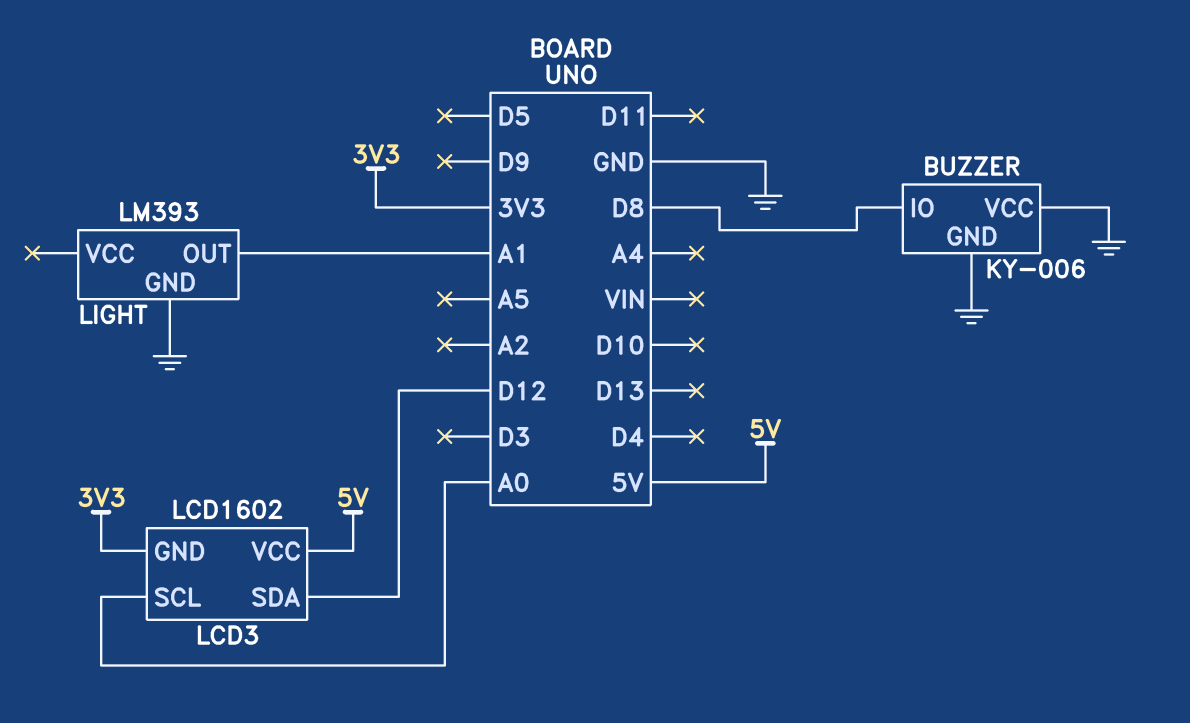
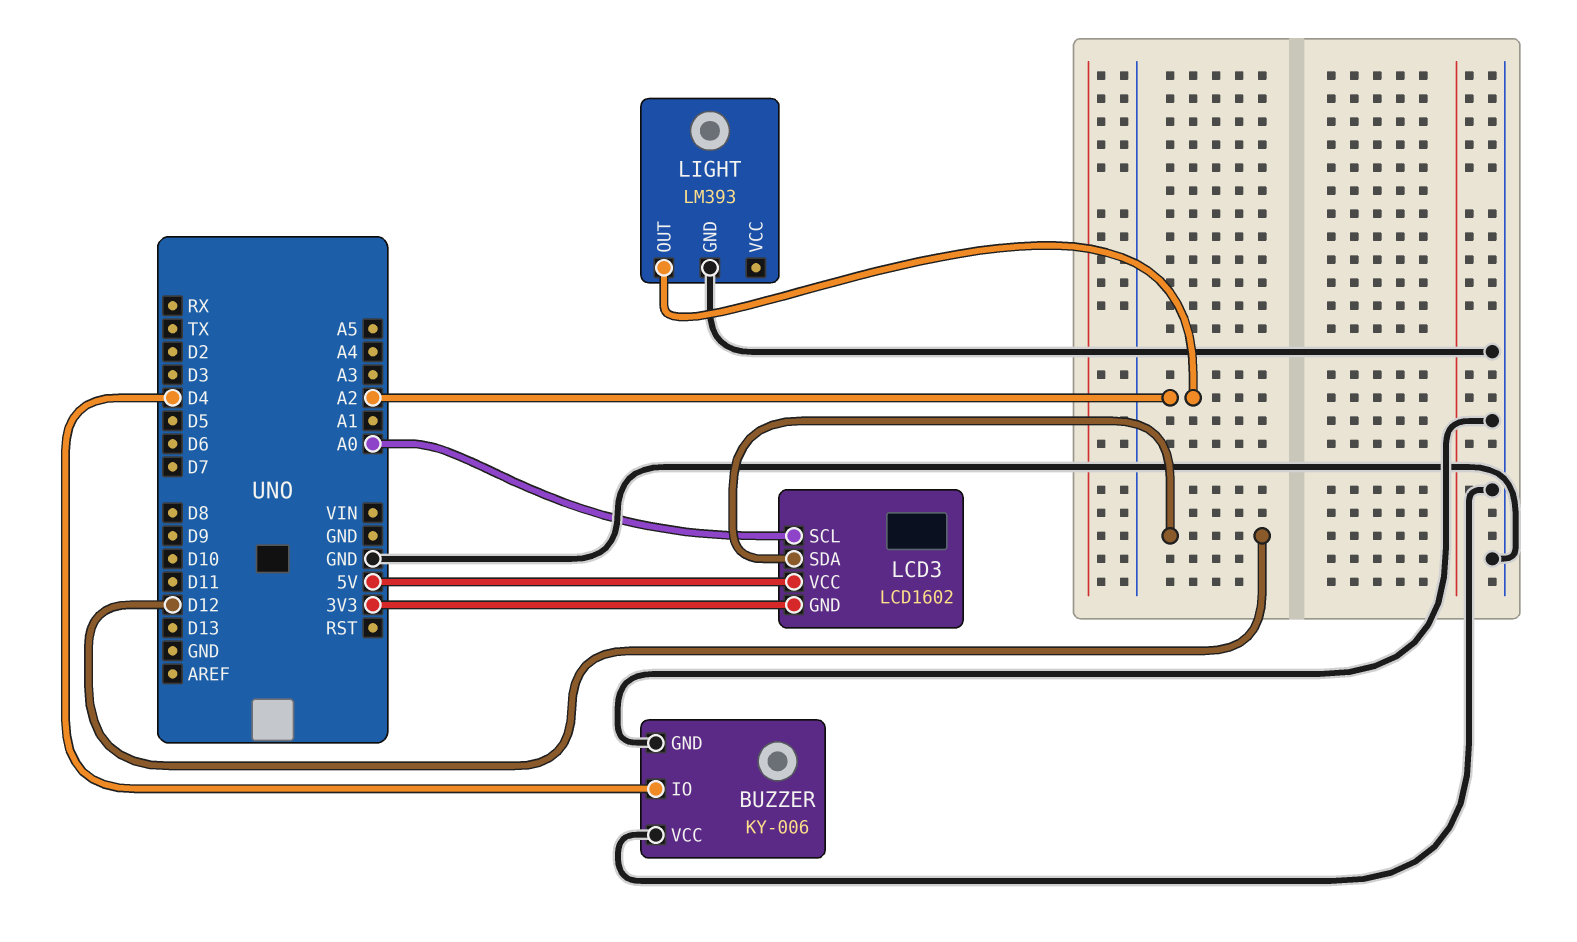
BUZZER pin IO: D8 -> D4
LIGHT pin OUT: A1 -> A2

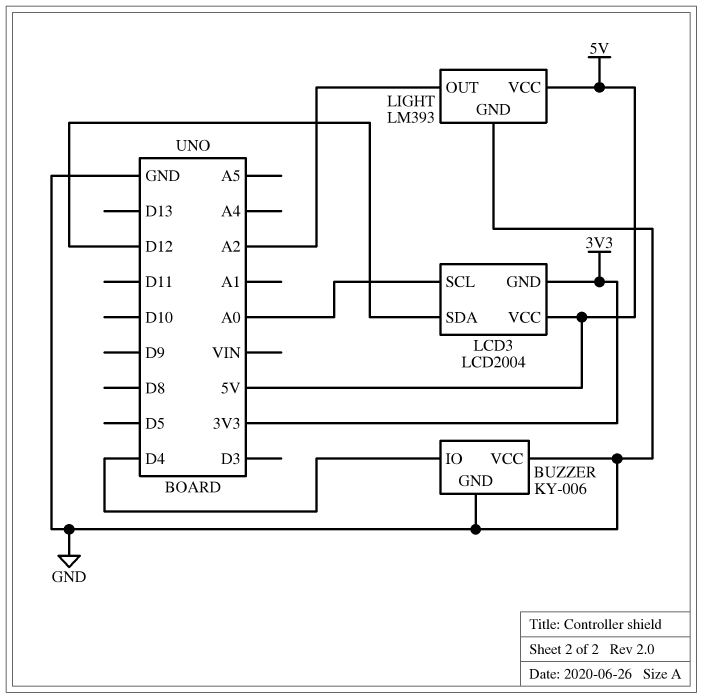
LCD3: LCD1602 -> LCD2004
LIGHT pin VCC: none -> 5V

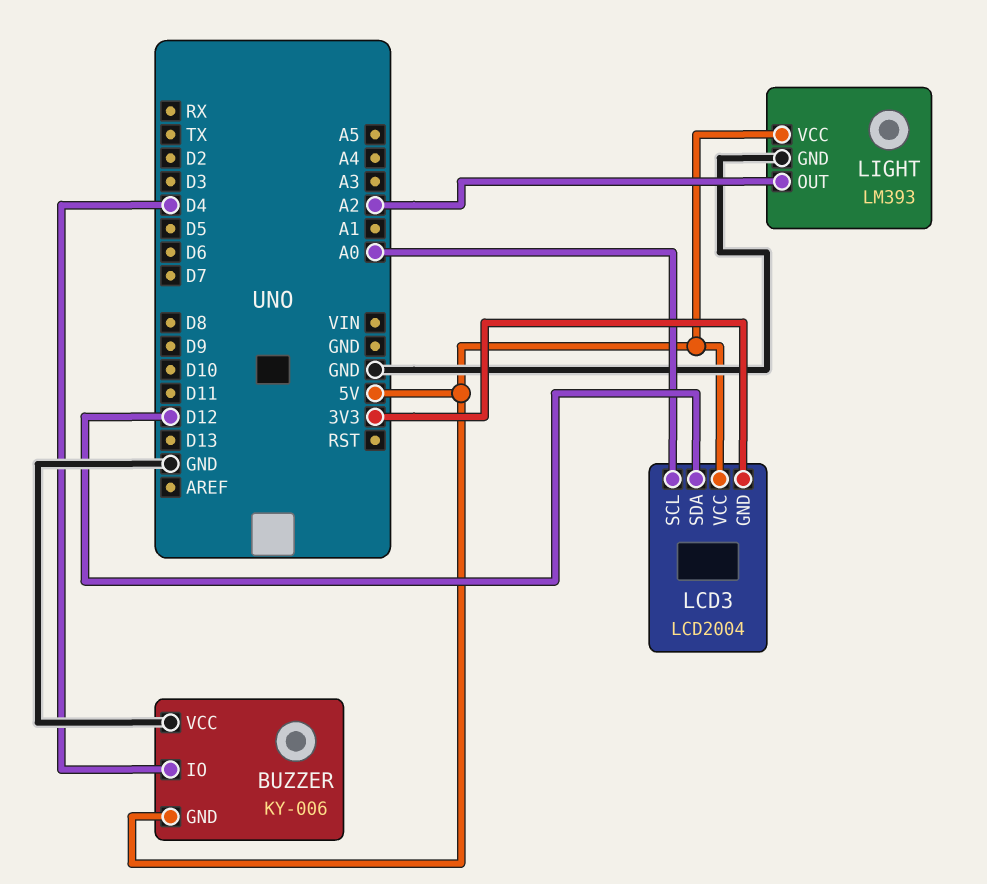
BUZZER pin GND: GND -> 5V

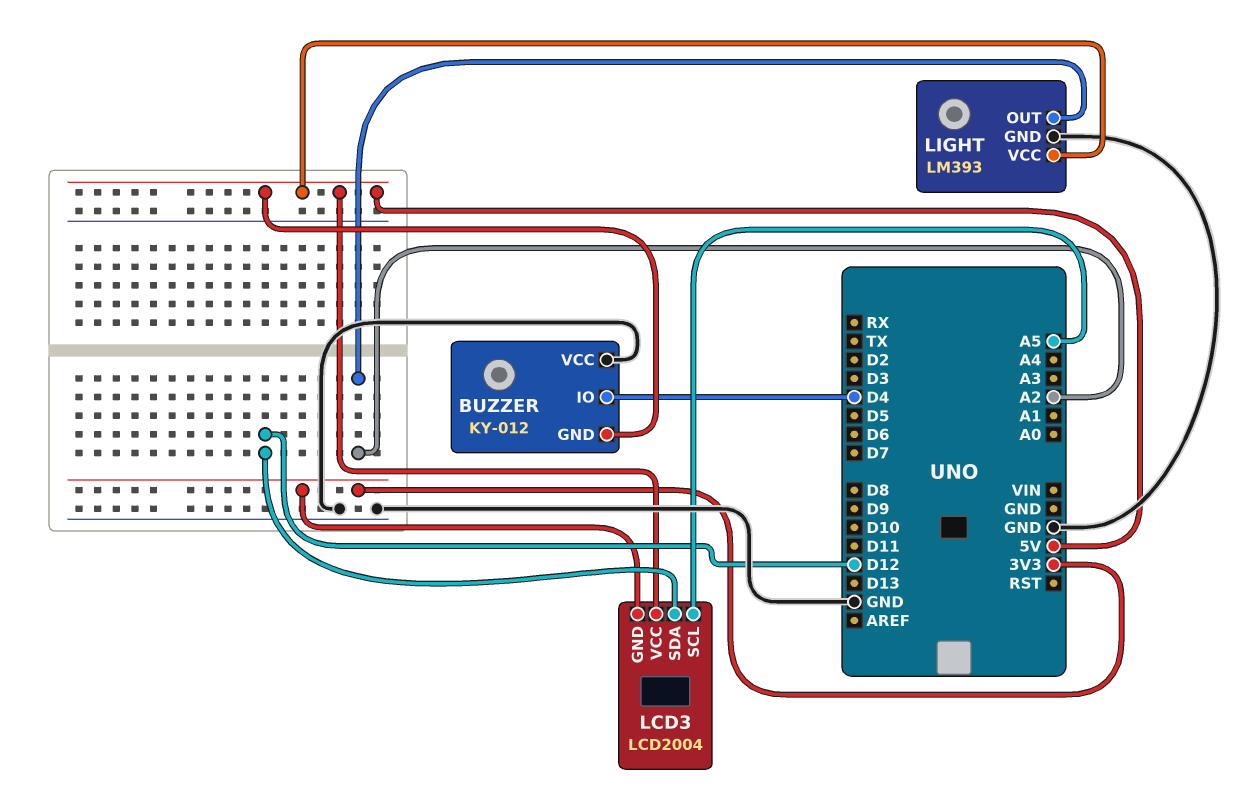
BUZZER: KY-006 -> KY-012
LCD3 pin SCL: A0 -> A5

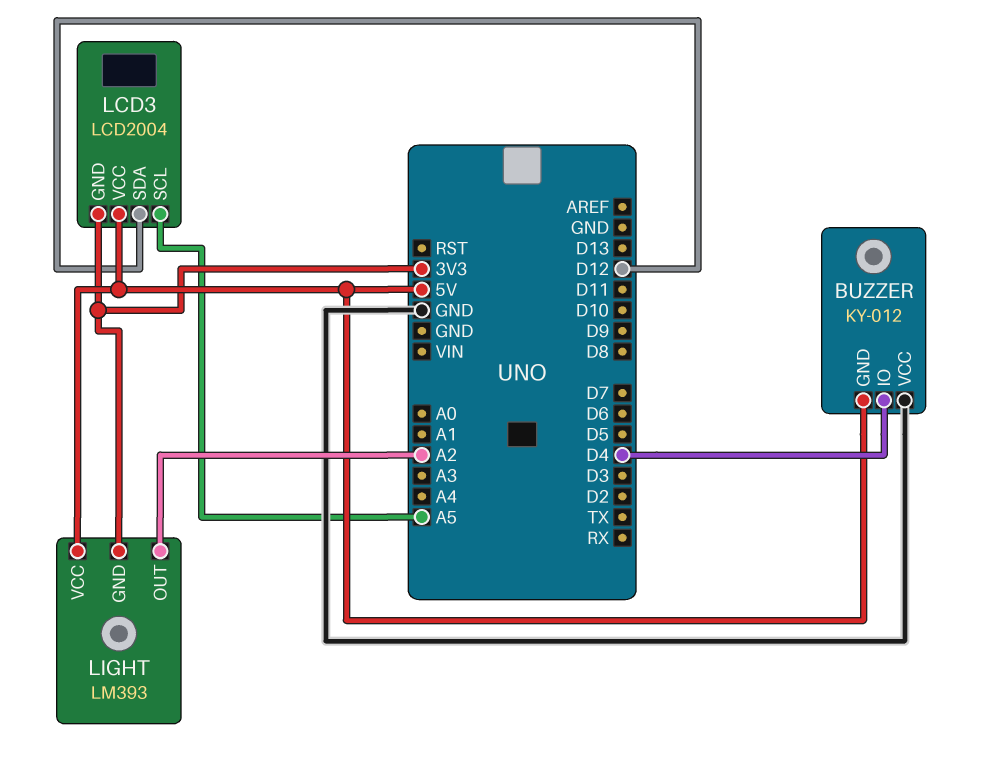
LIGHT pin GND: GND -> 3V3

